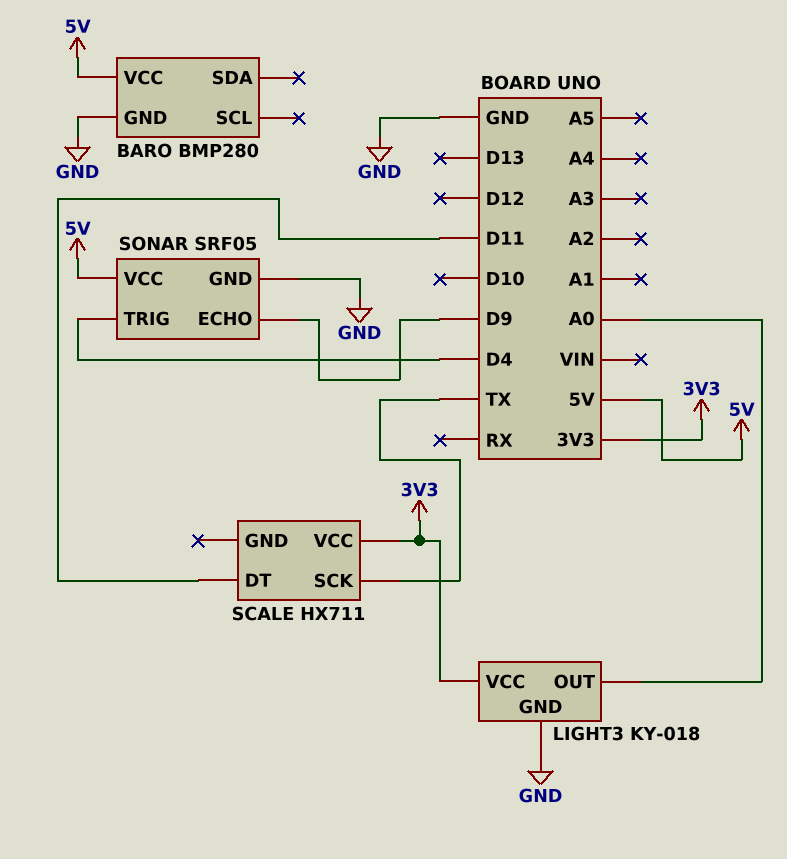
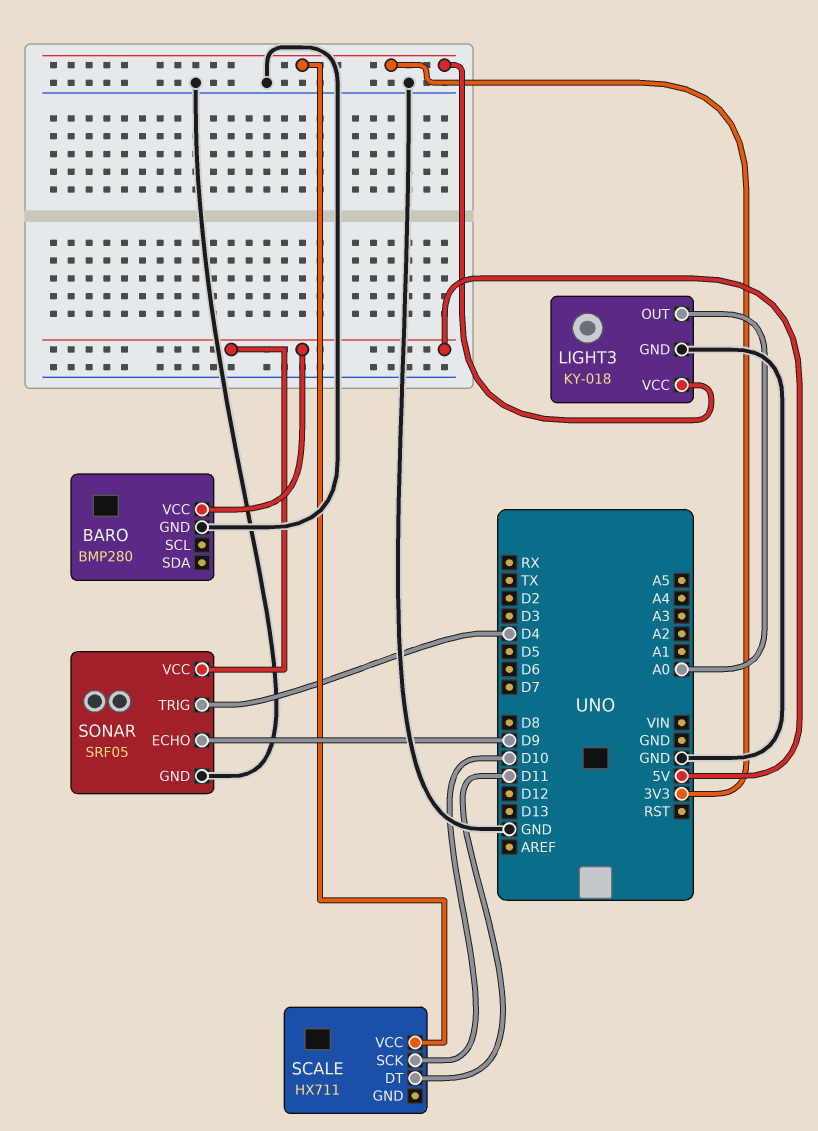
SCALE pin SCK: TX -> D10

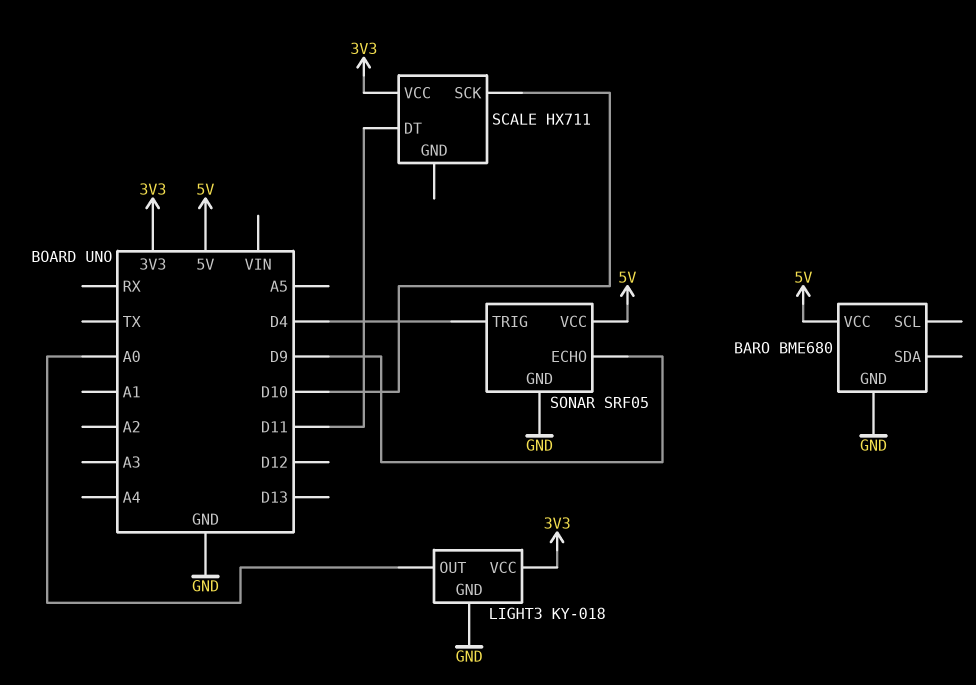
BARO: BMP280 -> BME680

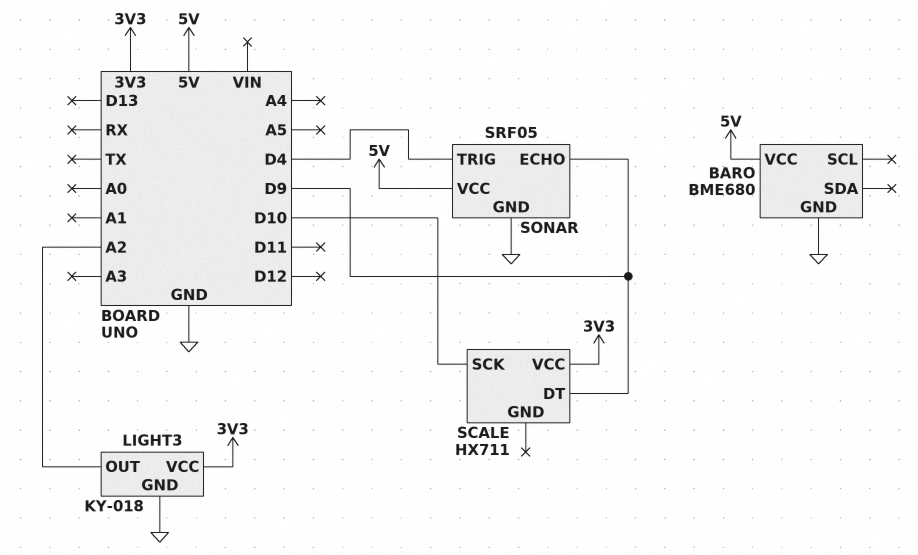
LIGHT3 pin OUT: A0 -> A2
SCALE pin DT: D11 -> D9

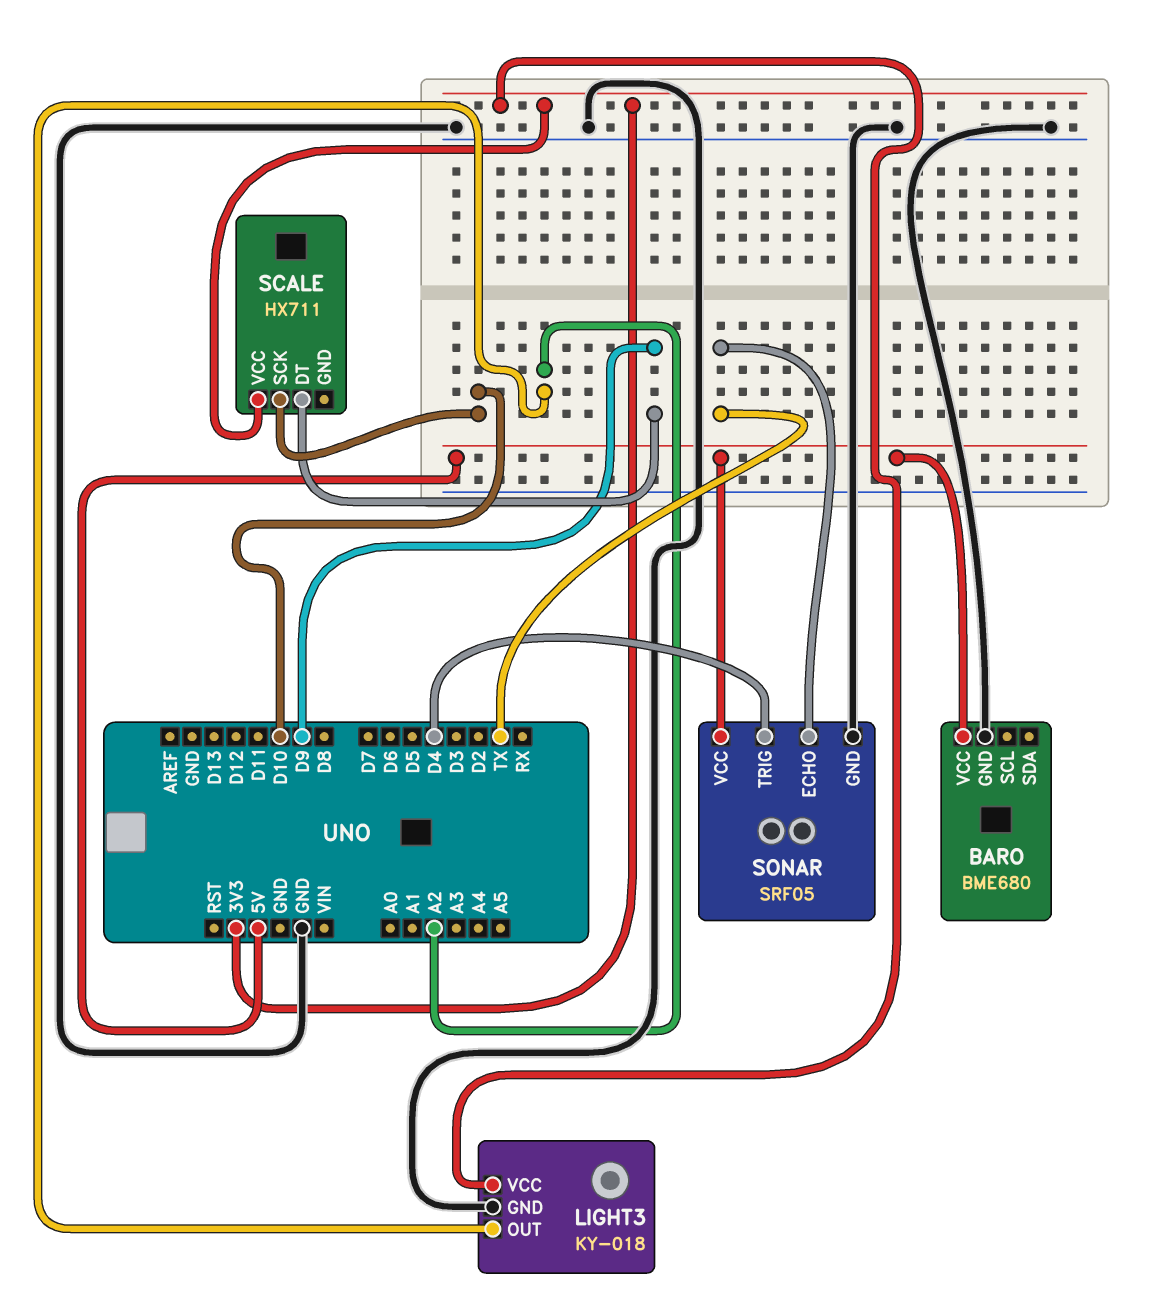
SONAR pin ECHO: D9 -> TX

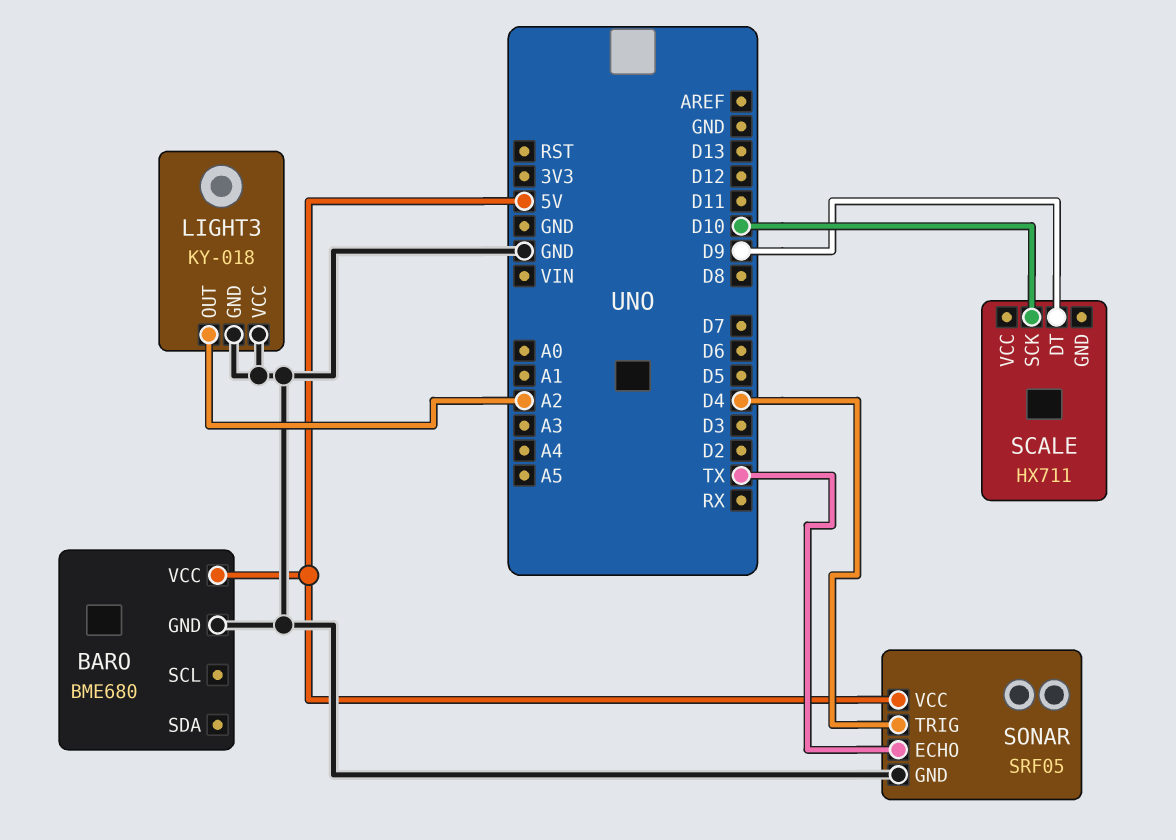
LIGHT3 pin VCC: 3V3 -> GND
SCALE pin VCC: 3V3 -> none

